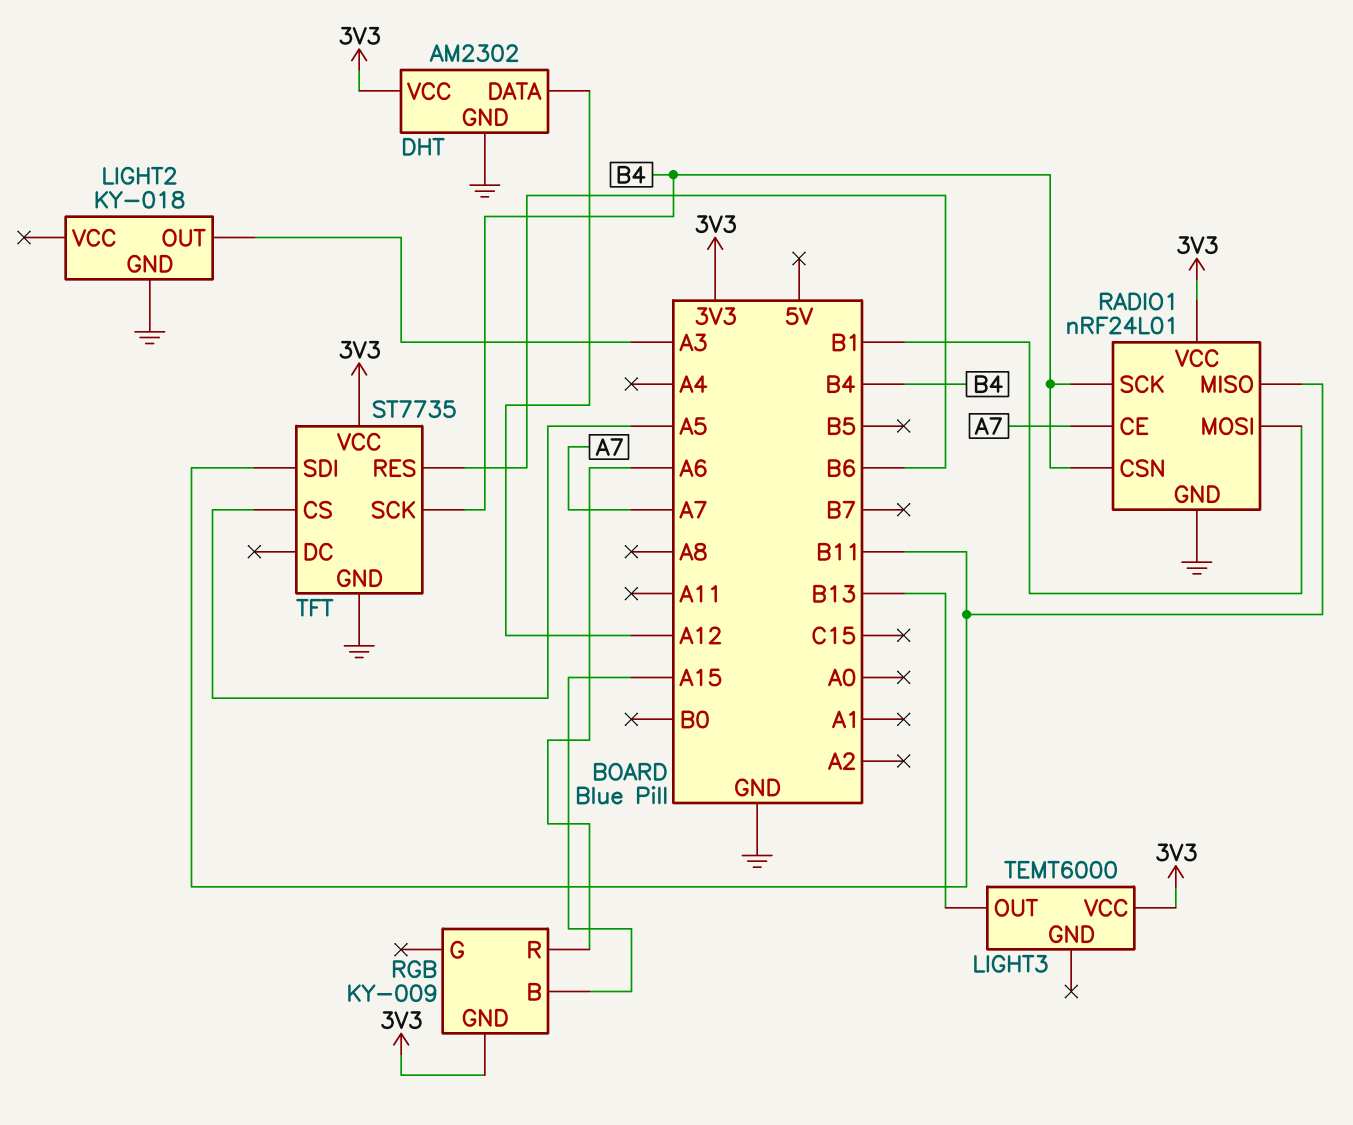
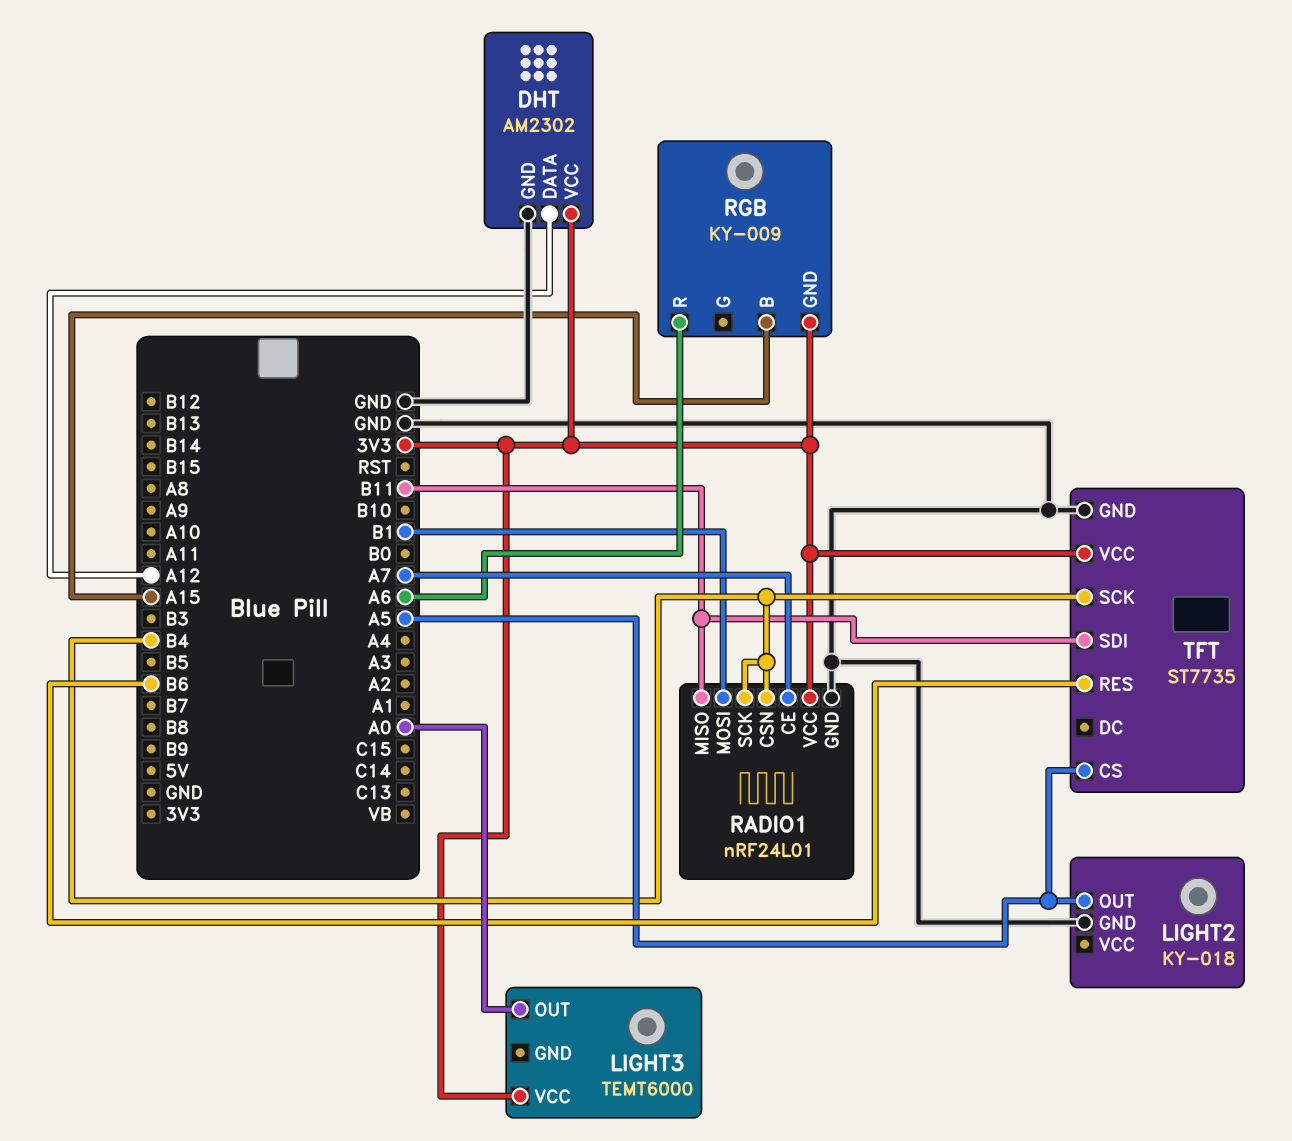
LIGHT2 pin OUT: A3 -> A5
LIGHT3 pin OUT: B13 -> A0

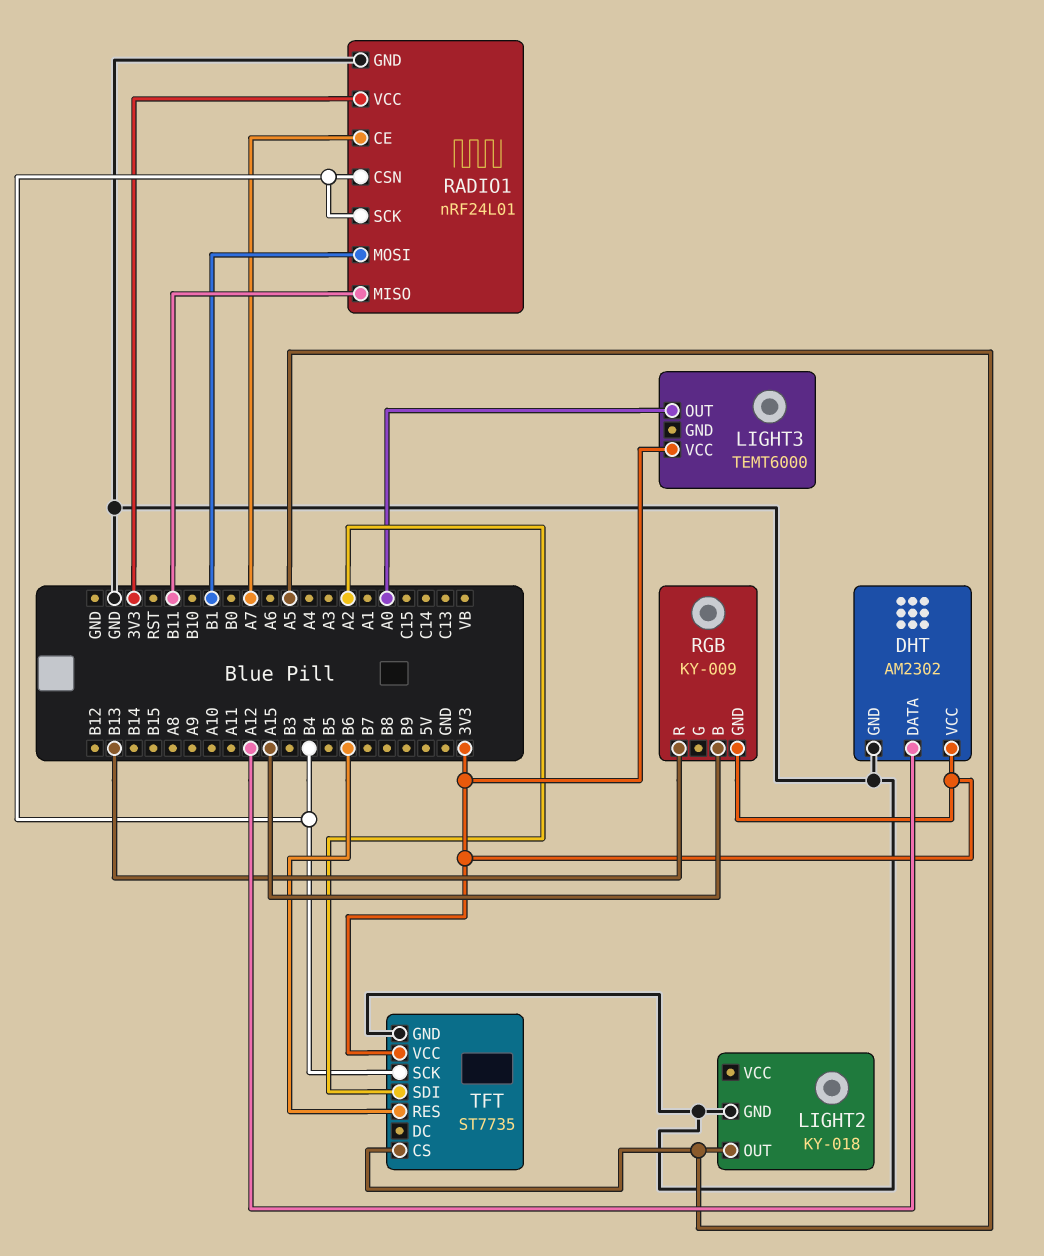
RGB pin R: A6 -> B13
TFT pin SDI: B11 -> A2

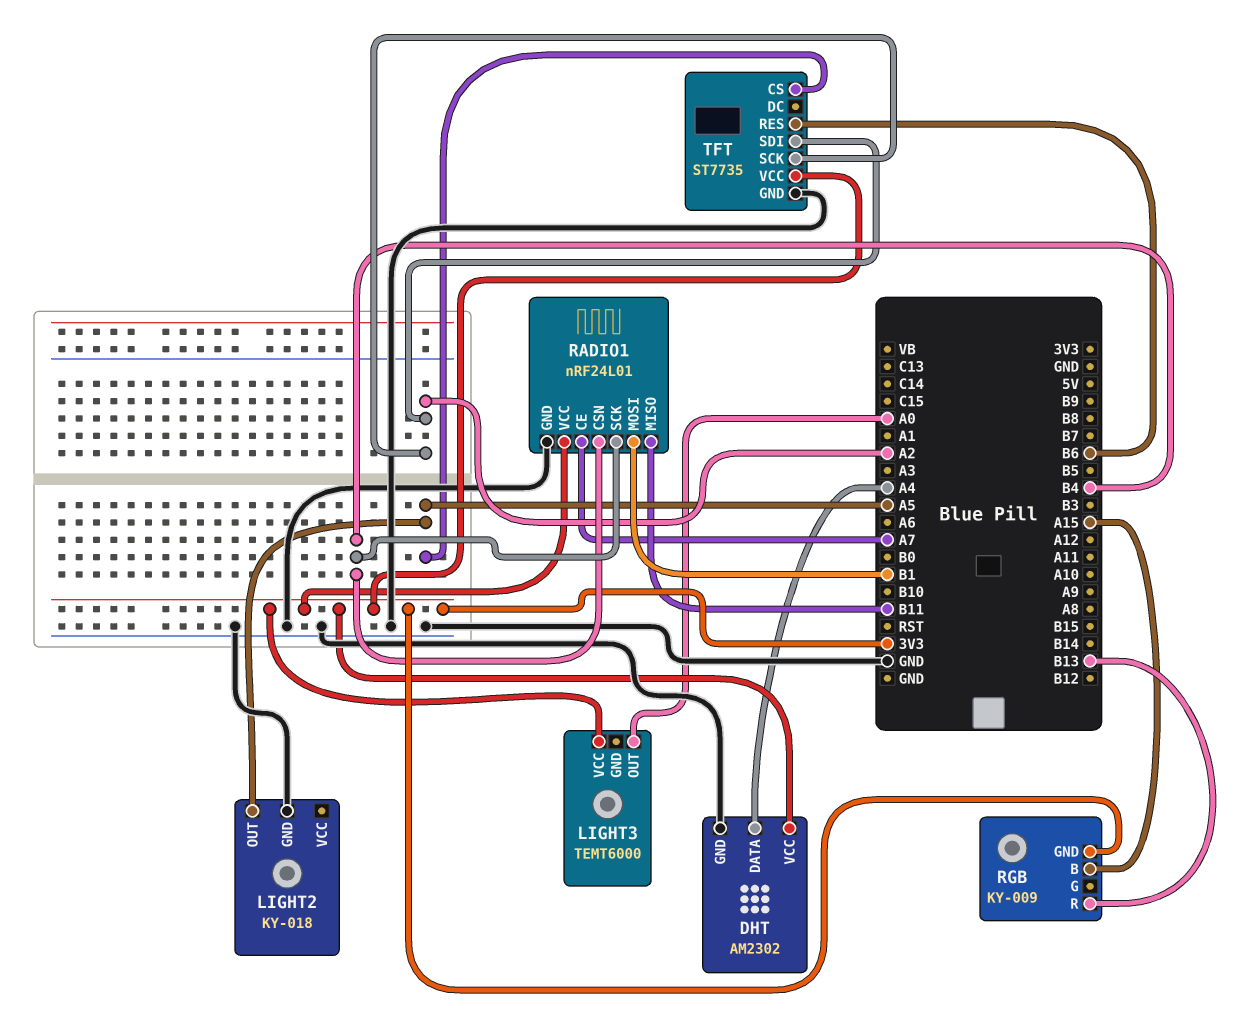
DHT pin DATA: A12 -> A4
TFT pin SCK: B4 -> A2

